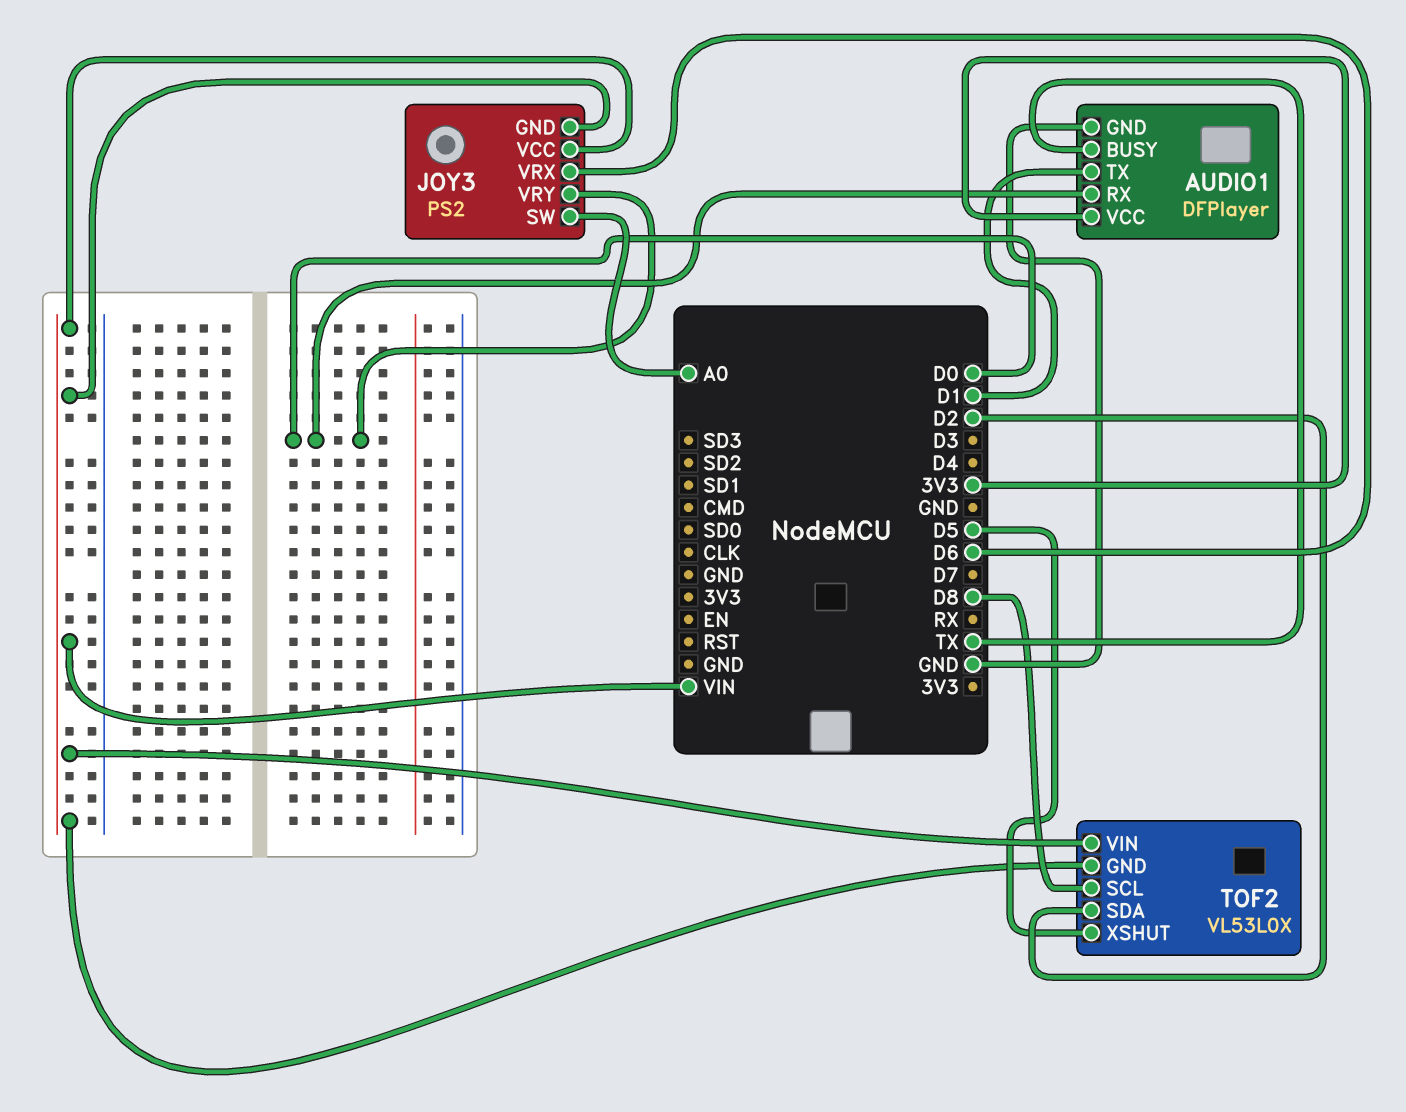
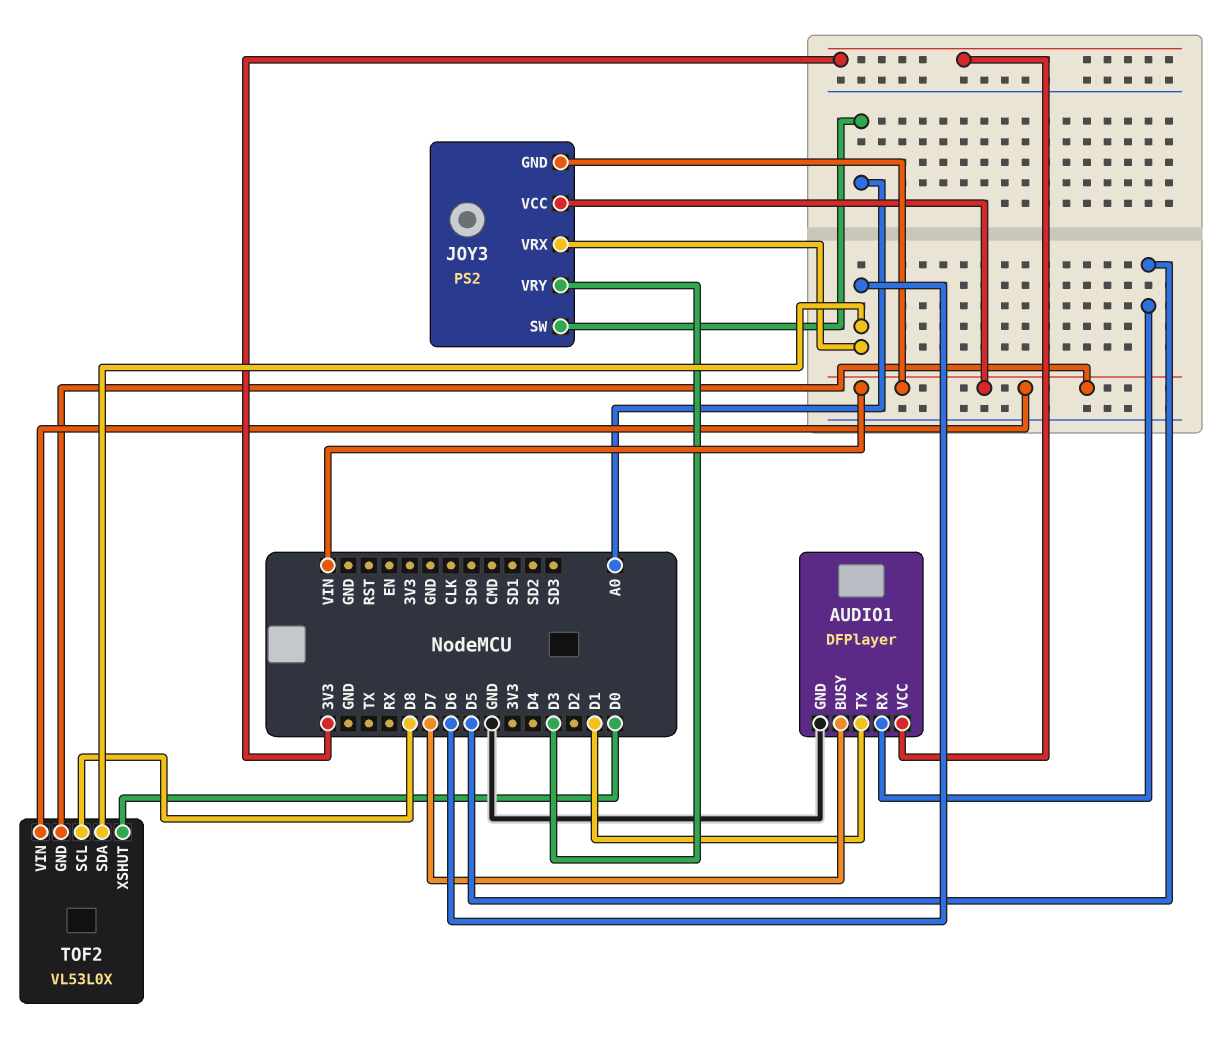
AUDIO1 pin BUSY: TX -> D7
AUDIO1 pin RX: D0 -> D5
JOY3 pin VRY: D0 -> D3
TOF2 pin SDA: D2 -> D6
TOF2 pin XSHUT: D5 -> D0

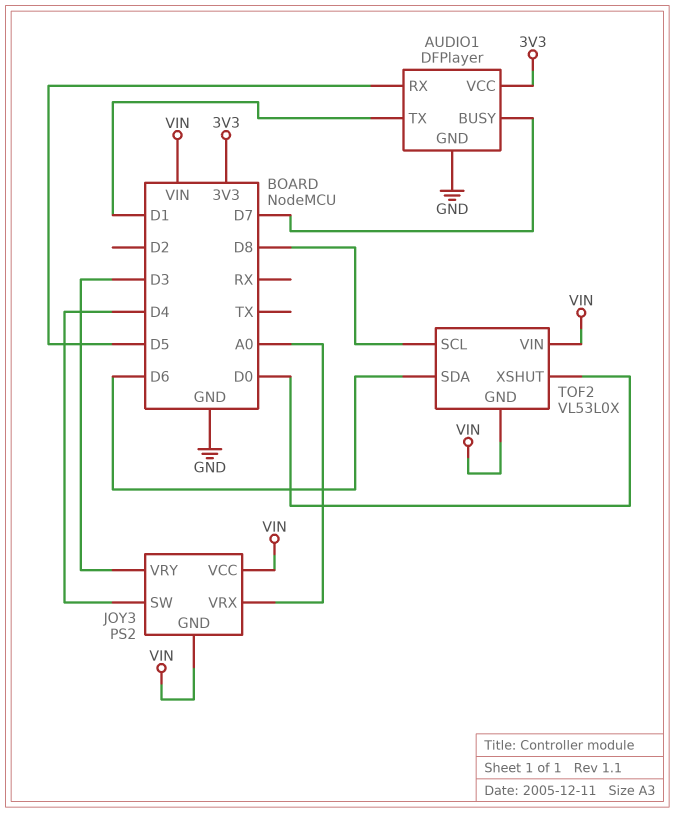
JOY3 pin SW: A0 -> D4
JOY3 pin VRX: D6 -> A0

